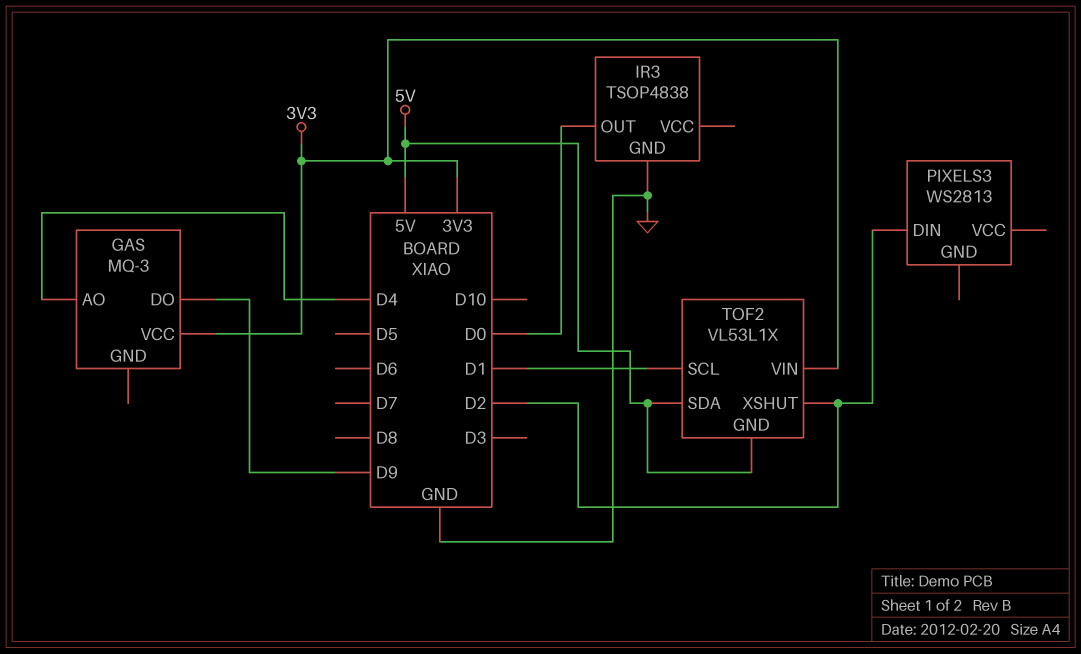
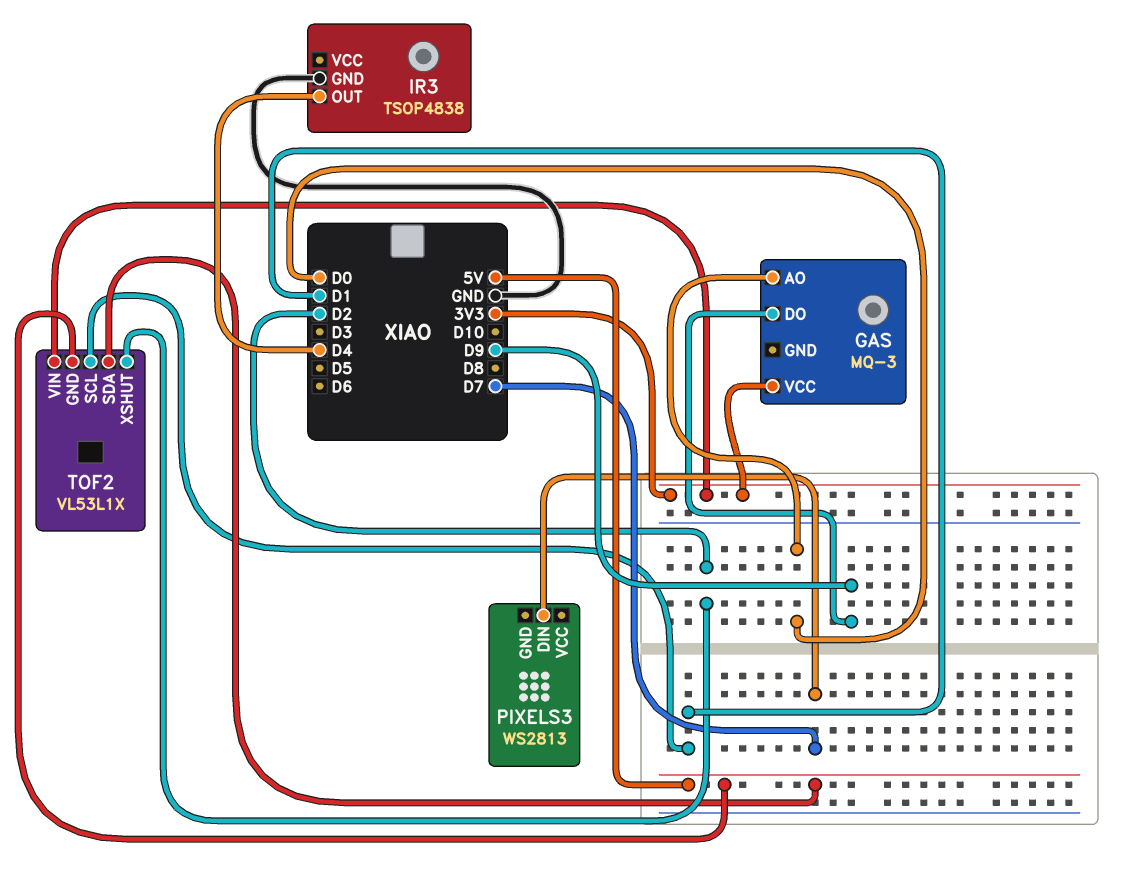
GAS pin AO: D4 -> D0
IR3 pin OUT: D0 -> D4
PIXELS3 pin DIN: D2 -> D7

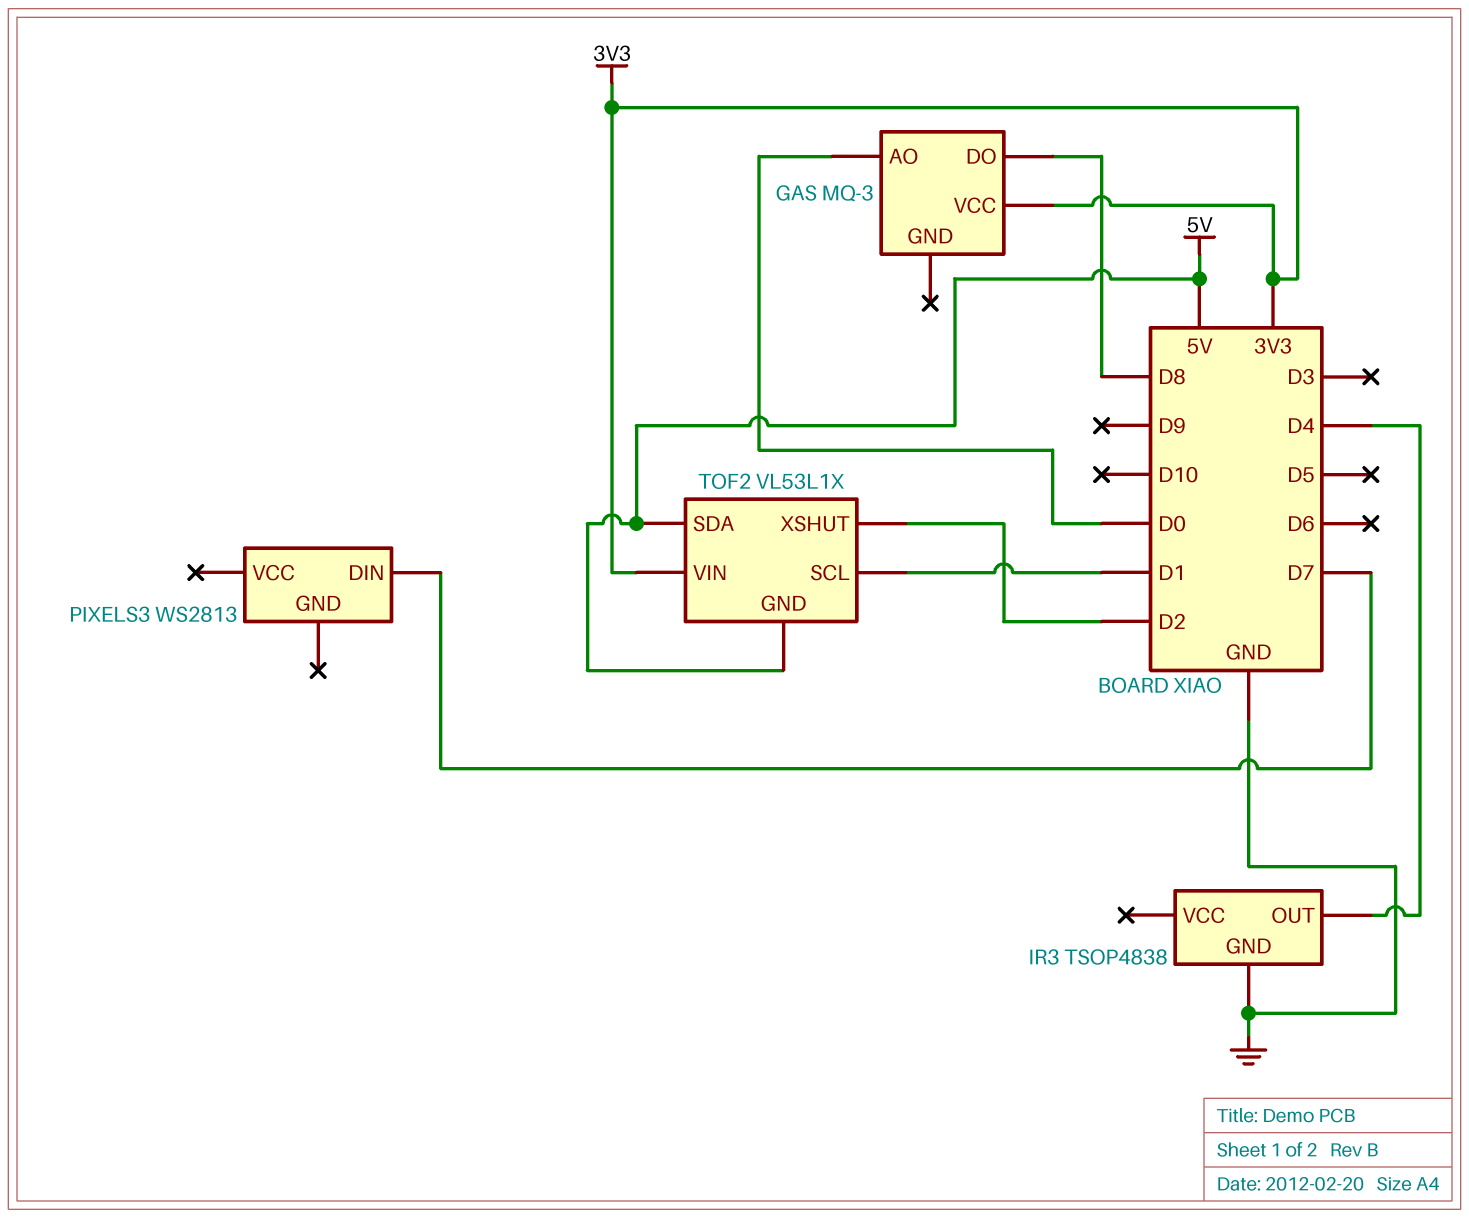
GAS pin DO: D9 -> D8

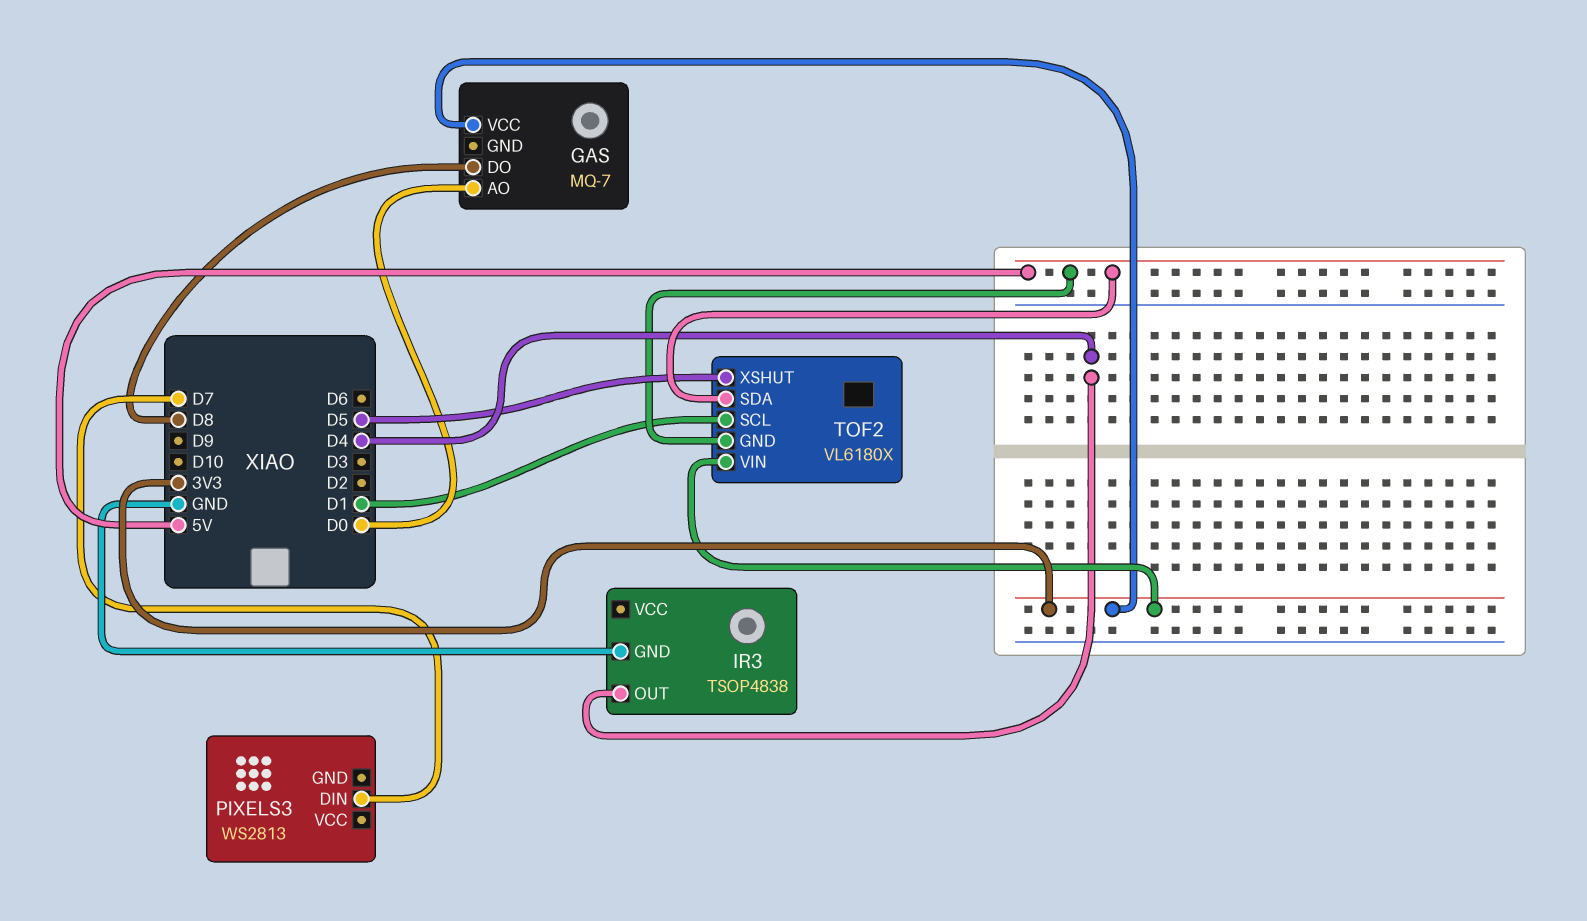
GAS: MQ-3 -> MQ-7
TOF2: VL53L1X -> VL6180X
TOF2 pin XSHUT: D2 -> D5

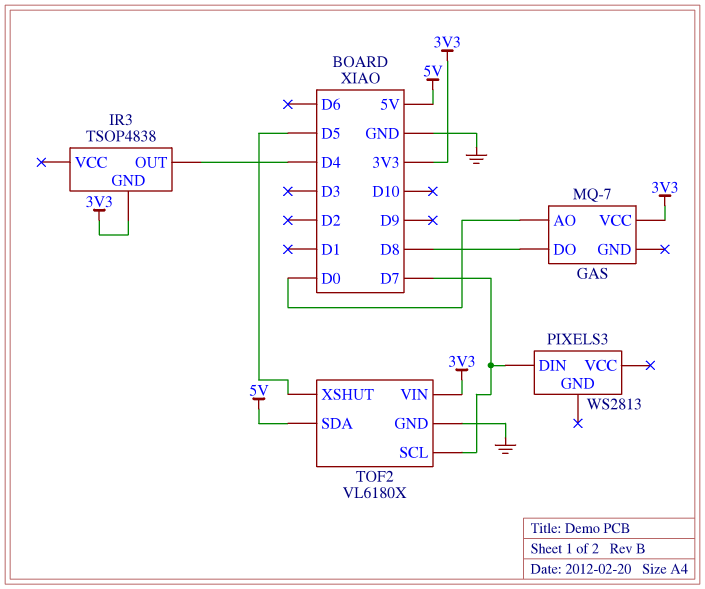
IR3 pin GND: GND -> 3V3
TOF2 pin GND: 5V -> GND
TOF2 pin SCL: D1 -> D7

